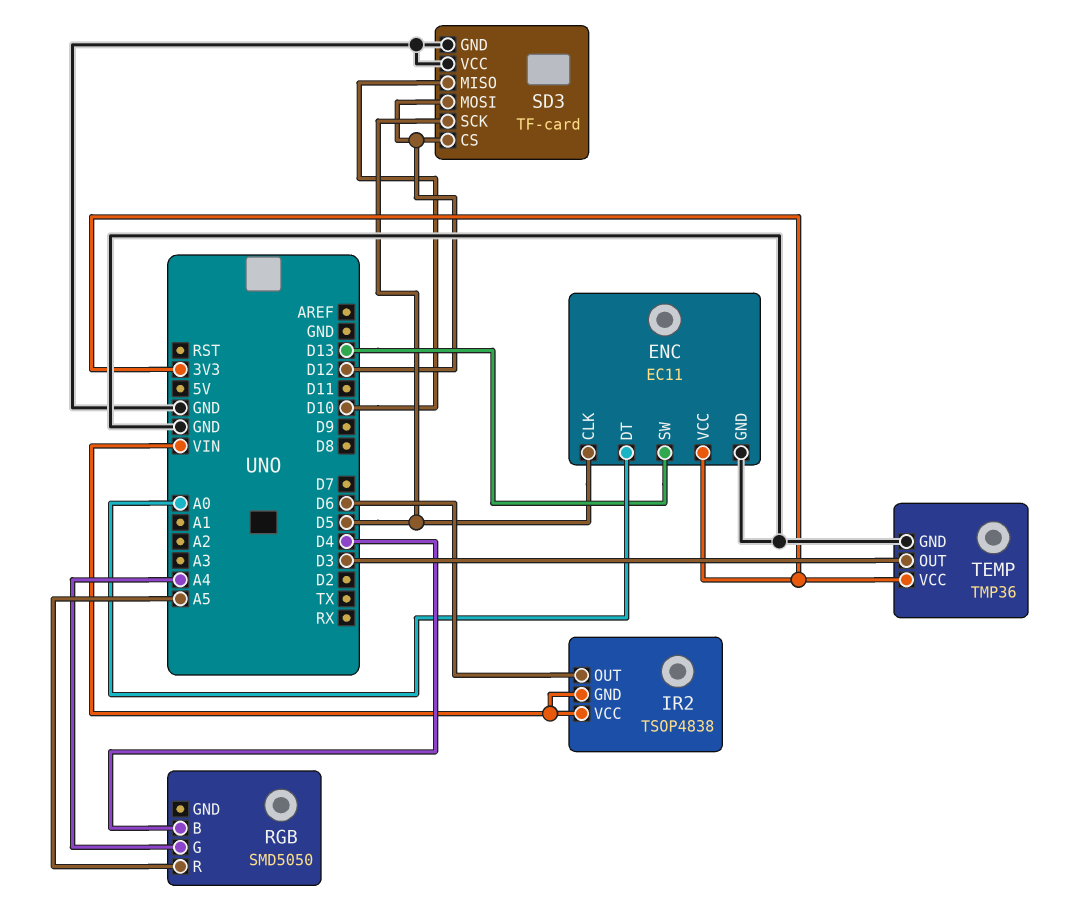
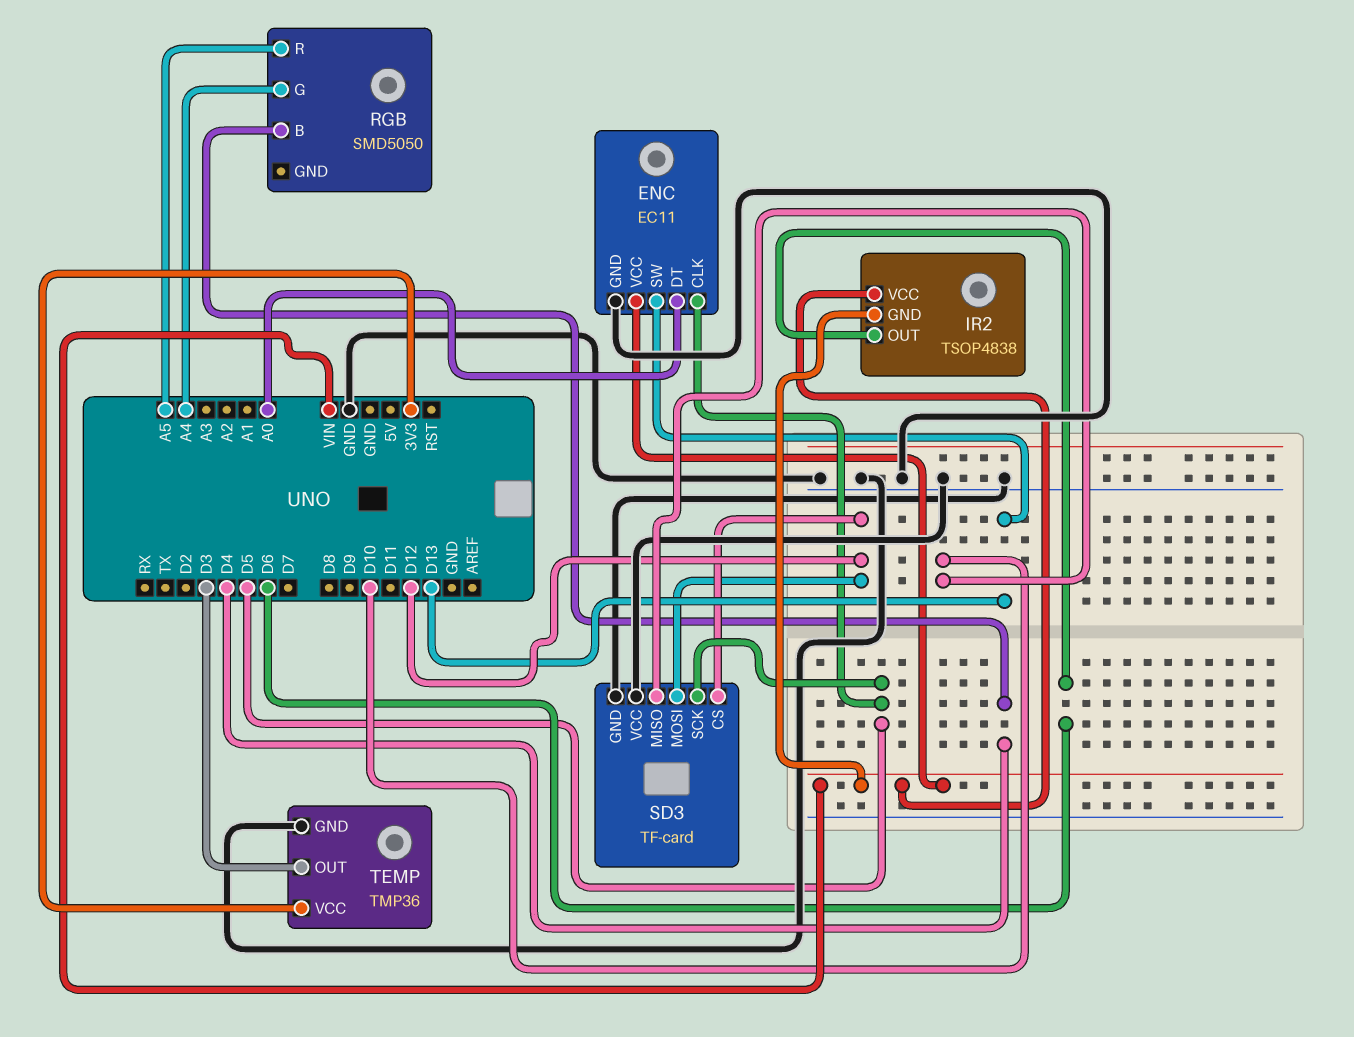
ENC pin VCC: 3V3 -> VIN

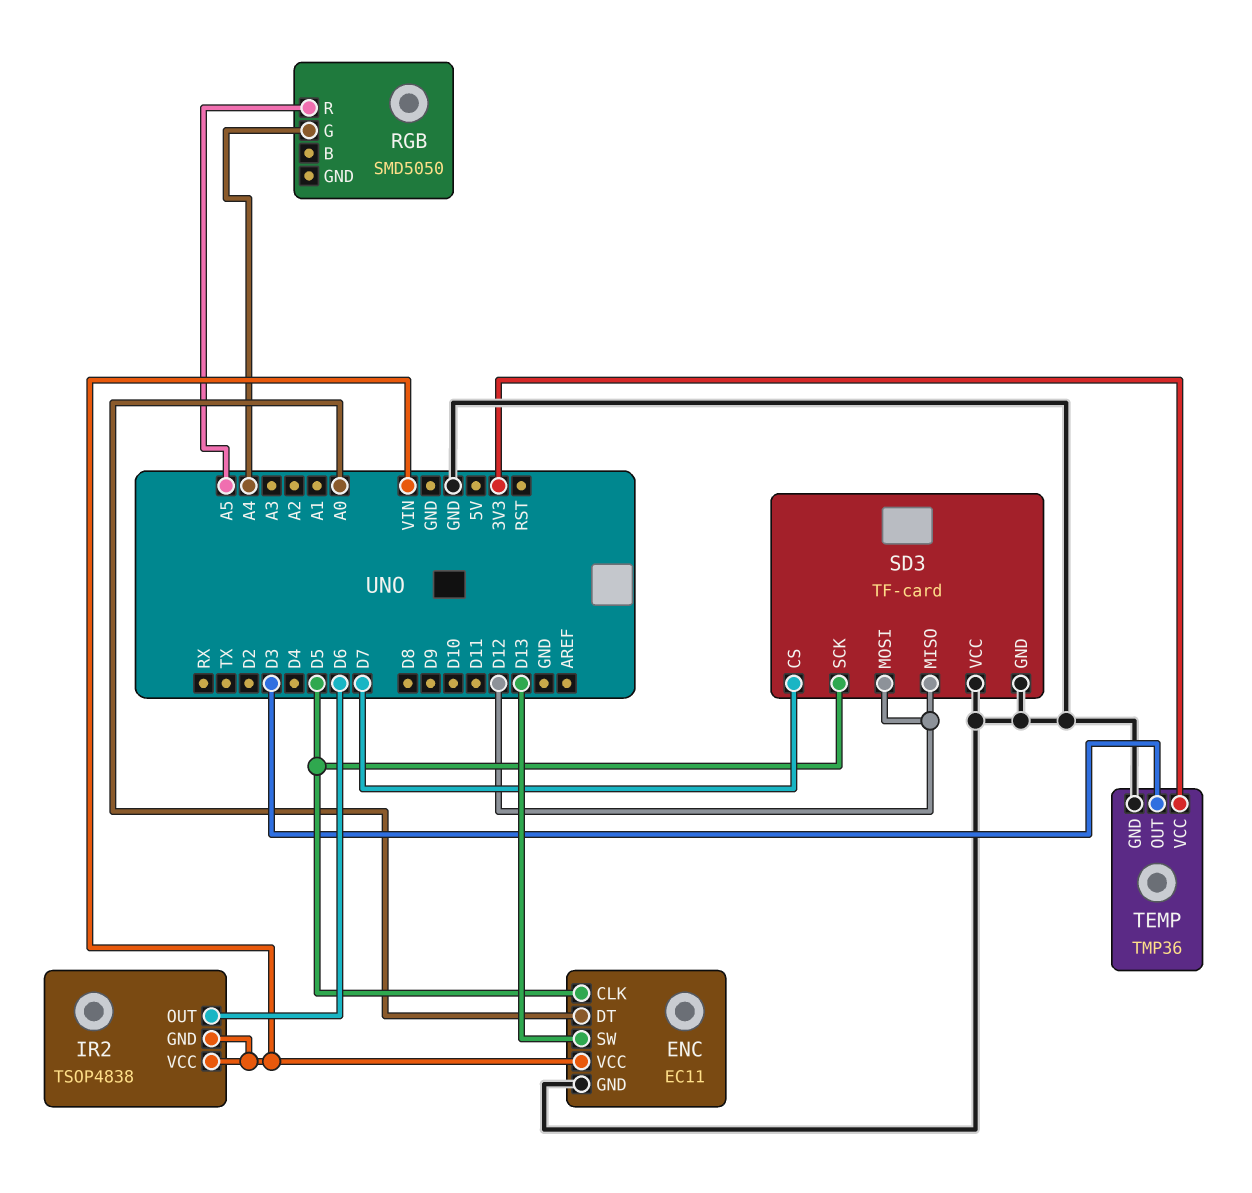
RGB pin B: D4 -> none
SD3 pin CS: D12 -> D7
SD3 pin MISO: D10 -> D12

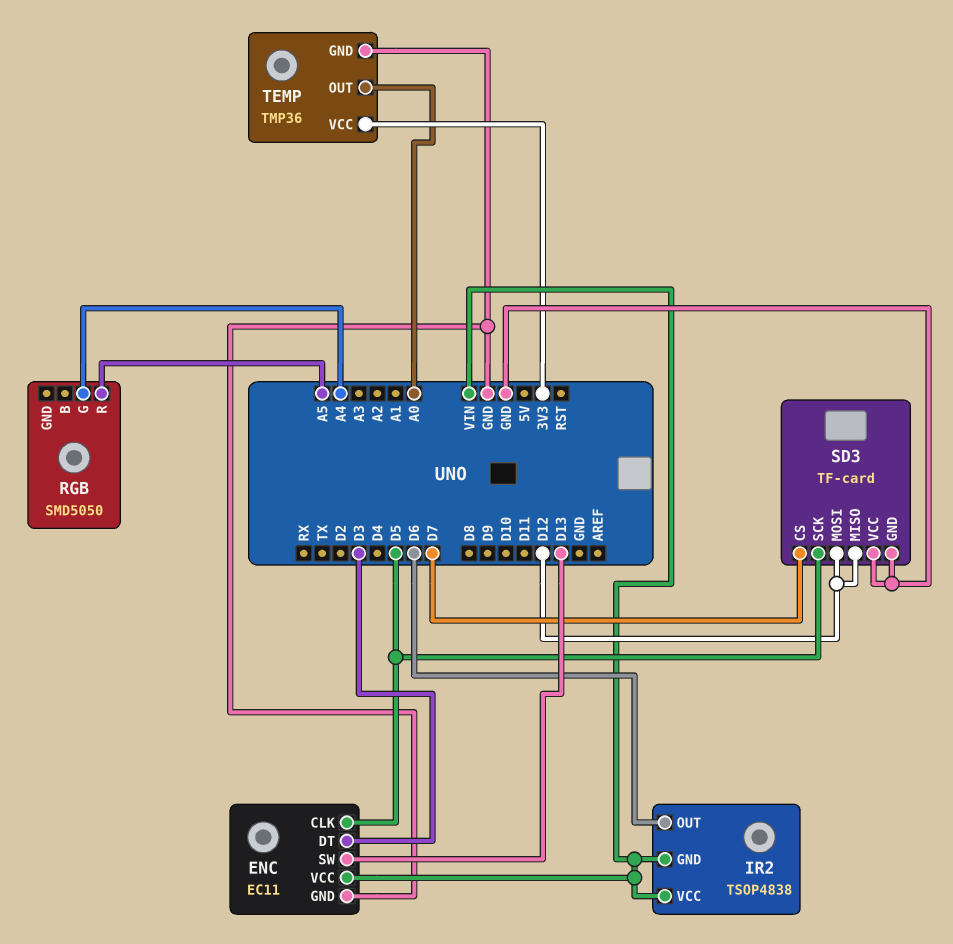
ENC pin DT: A0 -> D3
TEMP pin OUT: D3 -> A0

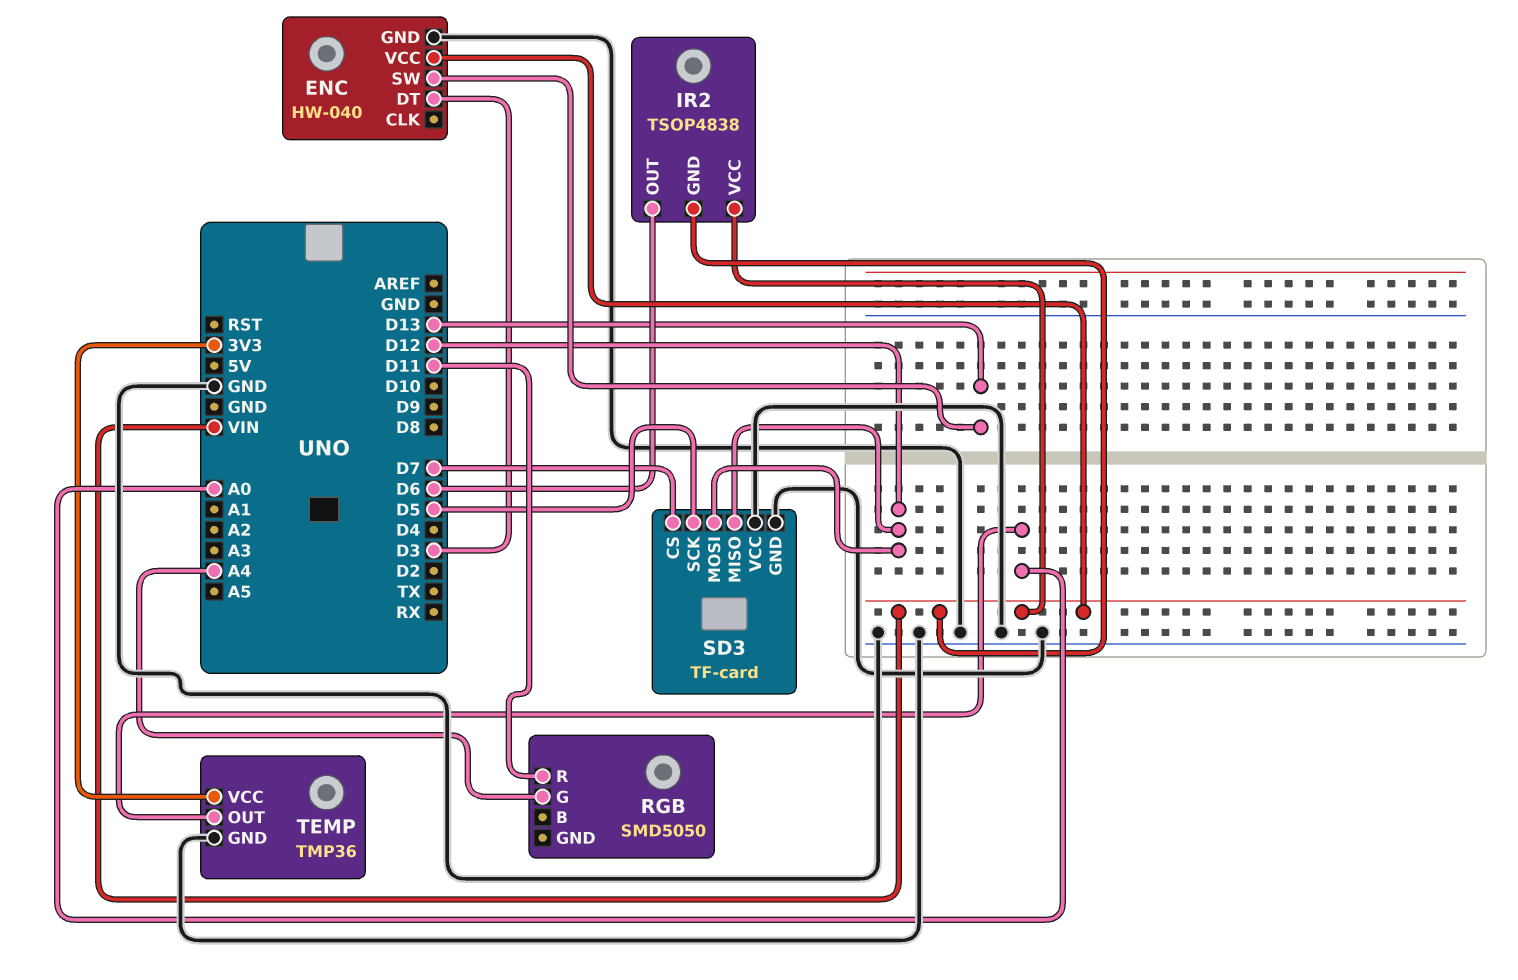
ENC: EC11 -> HW-040
ENC pin CLK: D5 -> none
RGB pin R: A5 -> D11

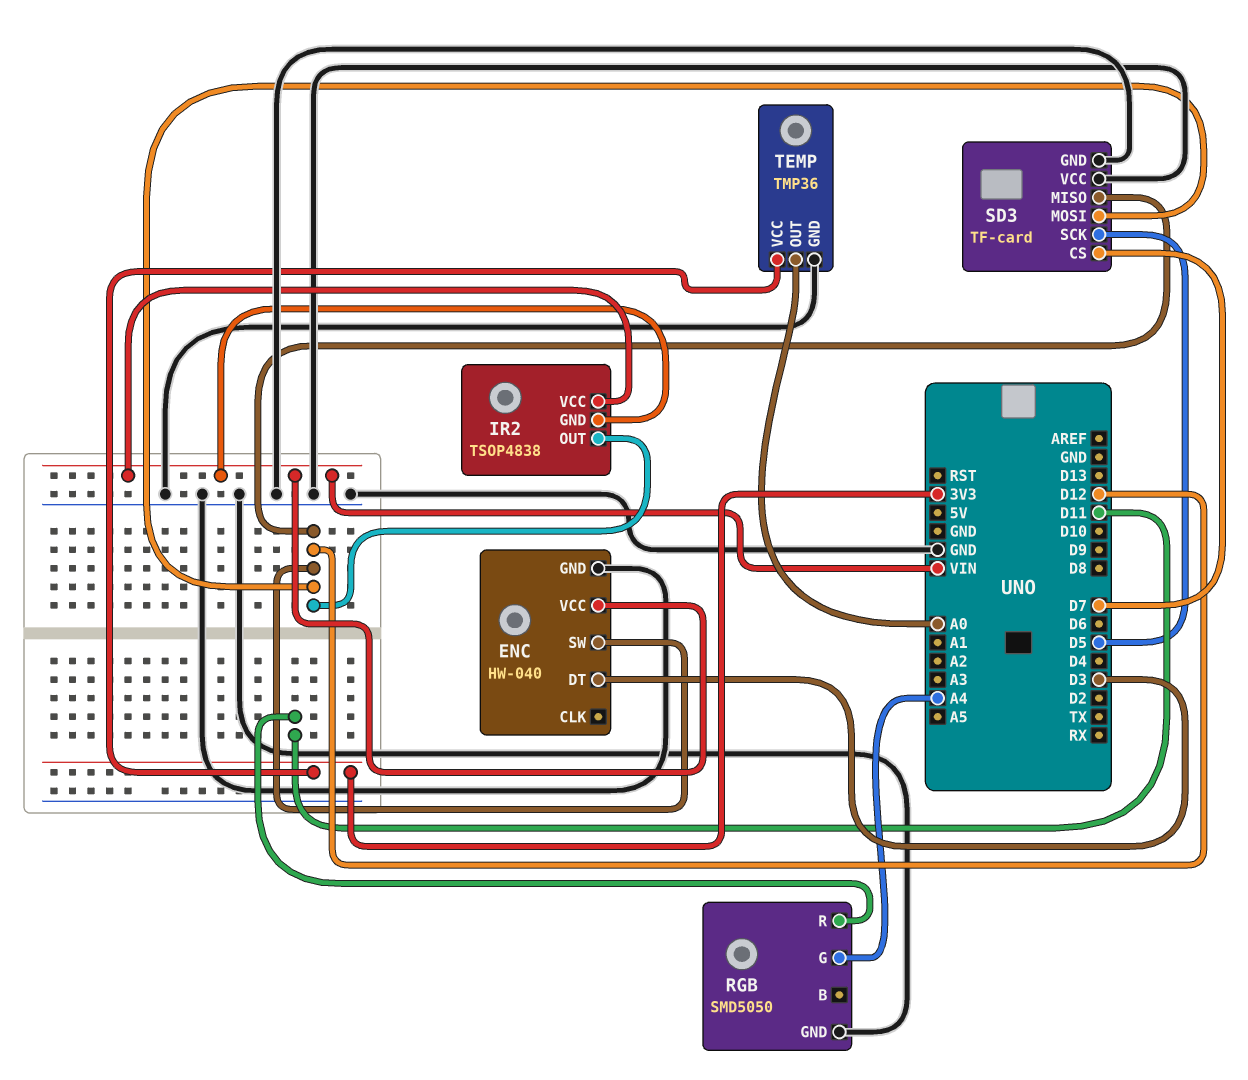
ENC pin SW: D13 -> D12
IR2 pin OUT: D6 -> D12
RGB pin GND: none -> GND

